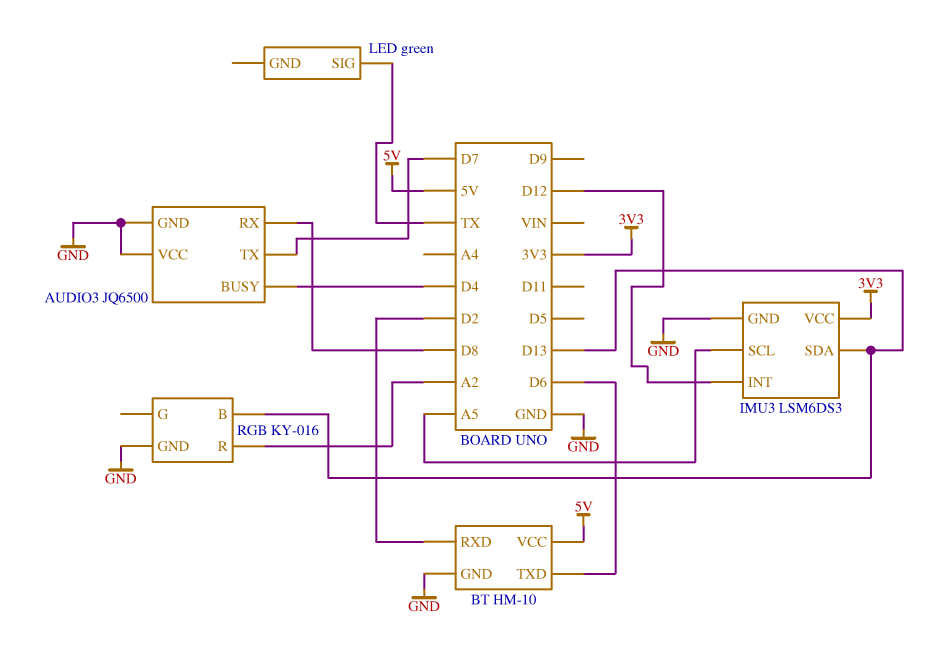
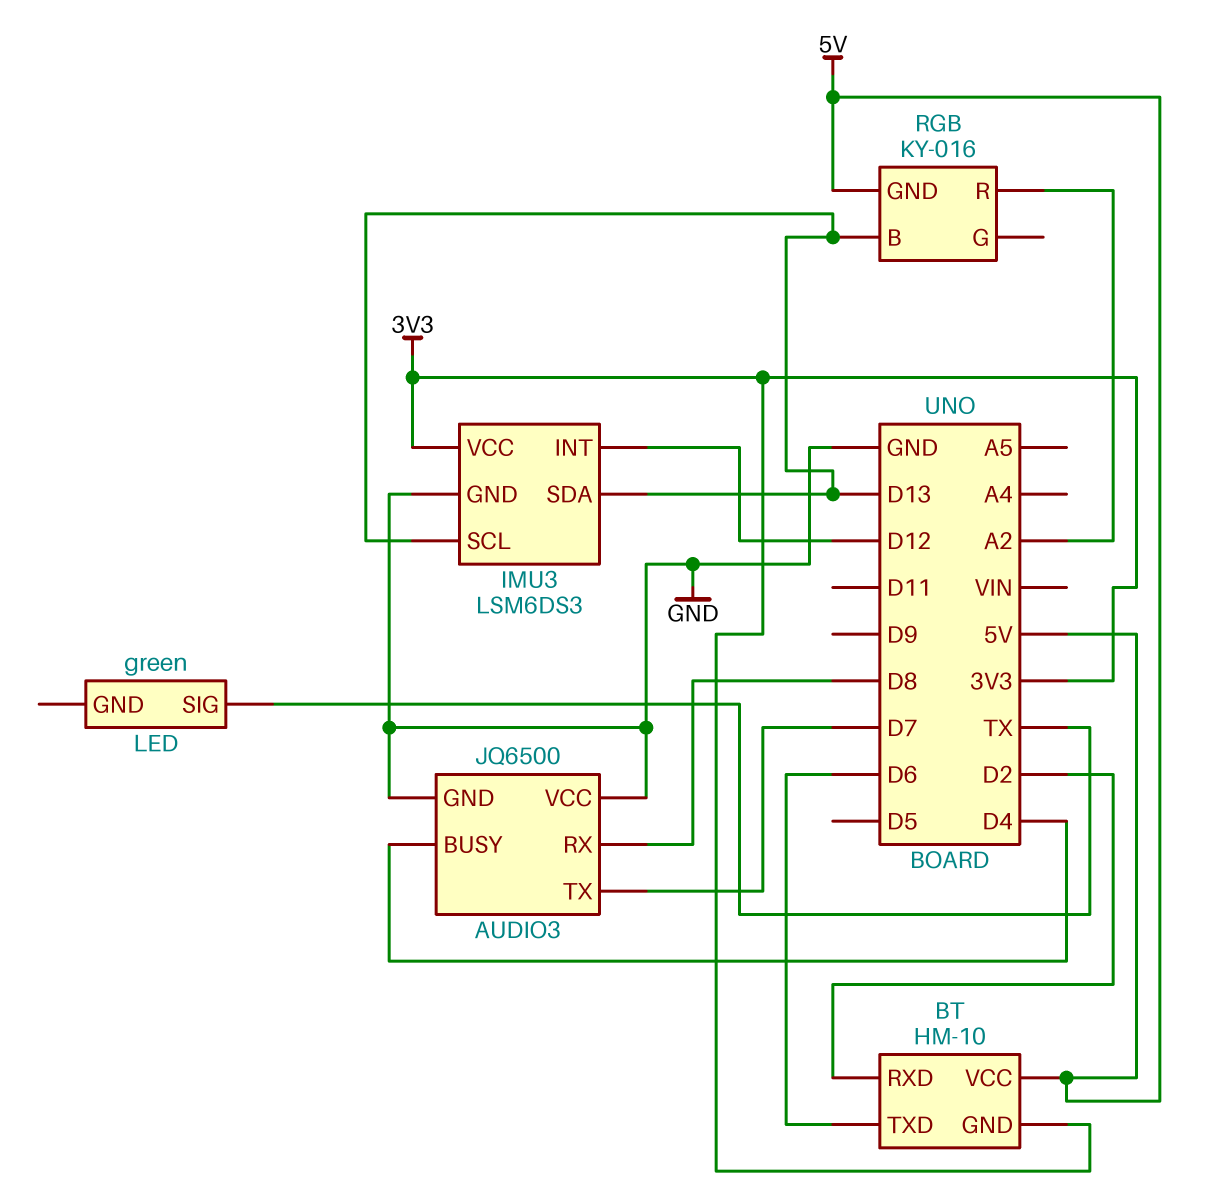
BT pin GND: GND -> 3V3
IMU3 pin SCL: A5 -> D13
RGB pin GND: GND -> 5V

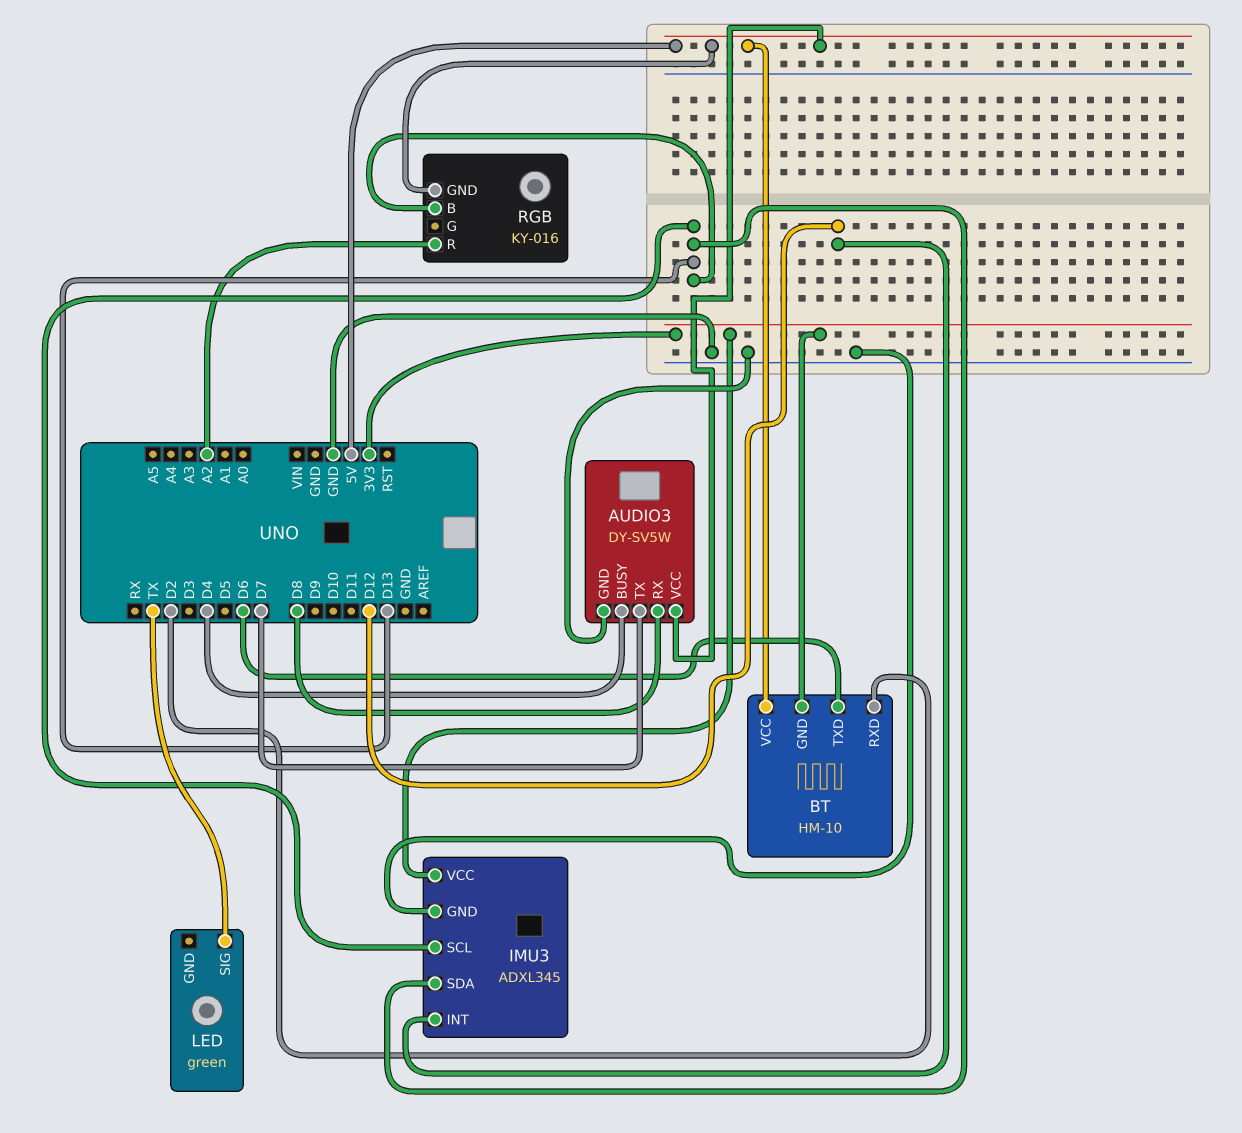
AUDIO3: JQ6500 -> DY-SV5W
AUDIO3 pin VCC: GND -> 5V
IMU3: LSM6DS3 -> ADXL345

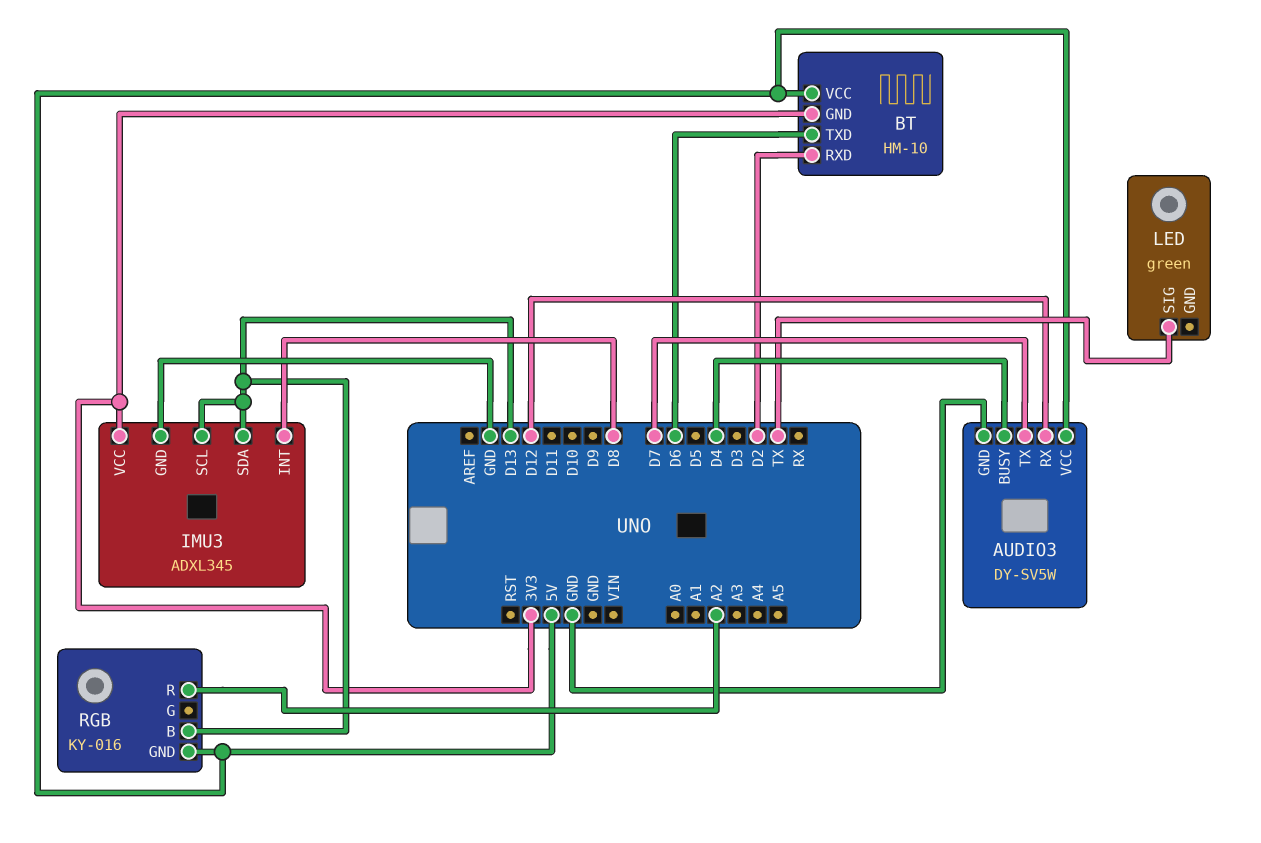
AUDIO3 pin RX: D8 -> D12
IMU3 pin INT: D12 -> D8

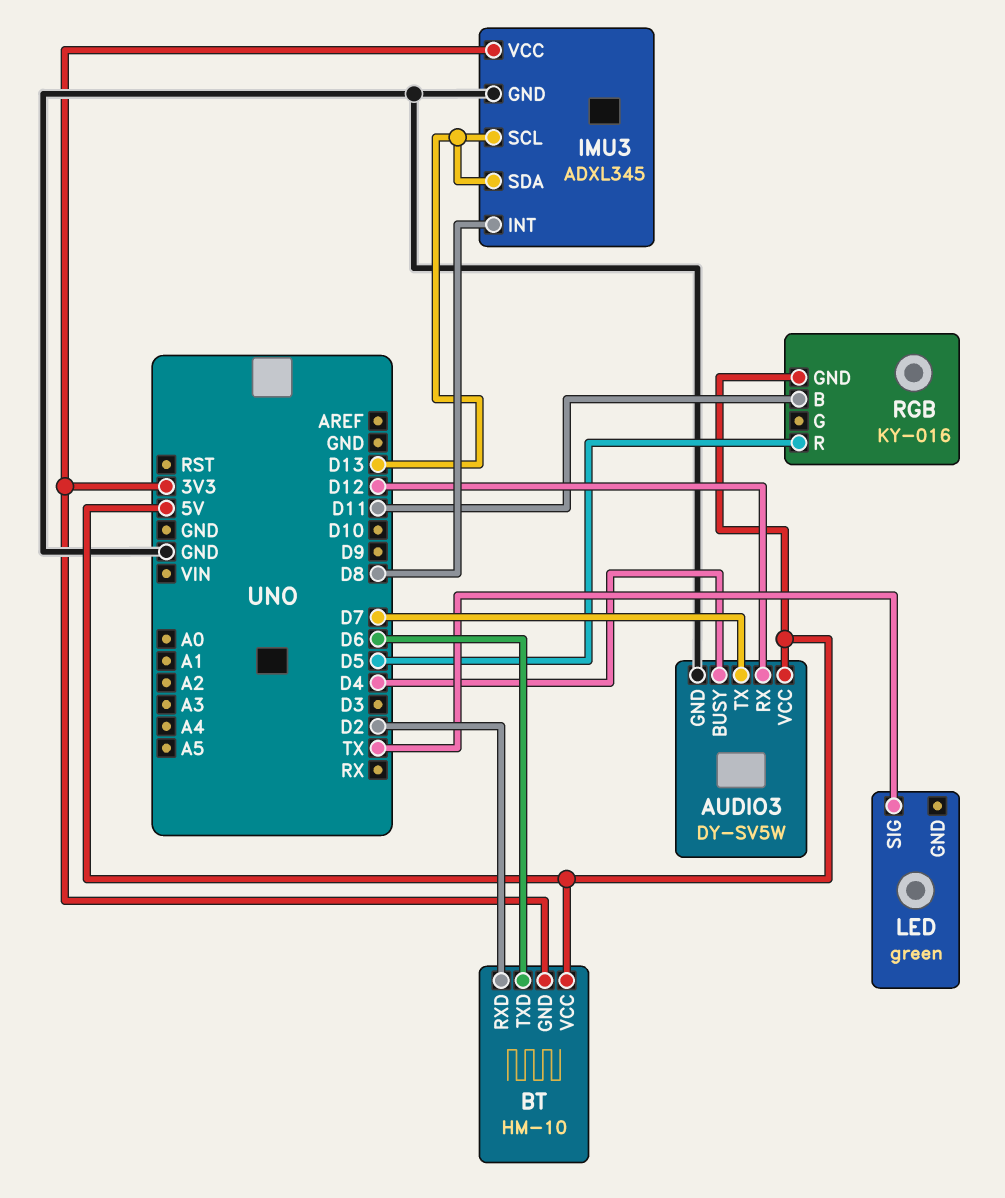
RGB pin B: D13 -> D11
RGB pin R: A2 -> D5

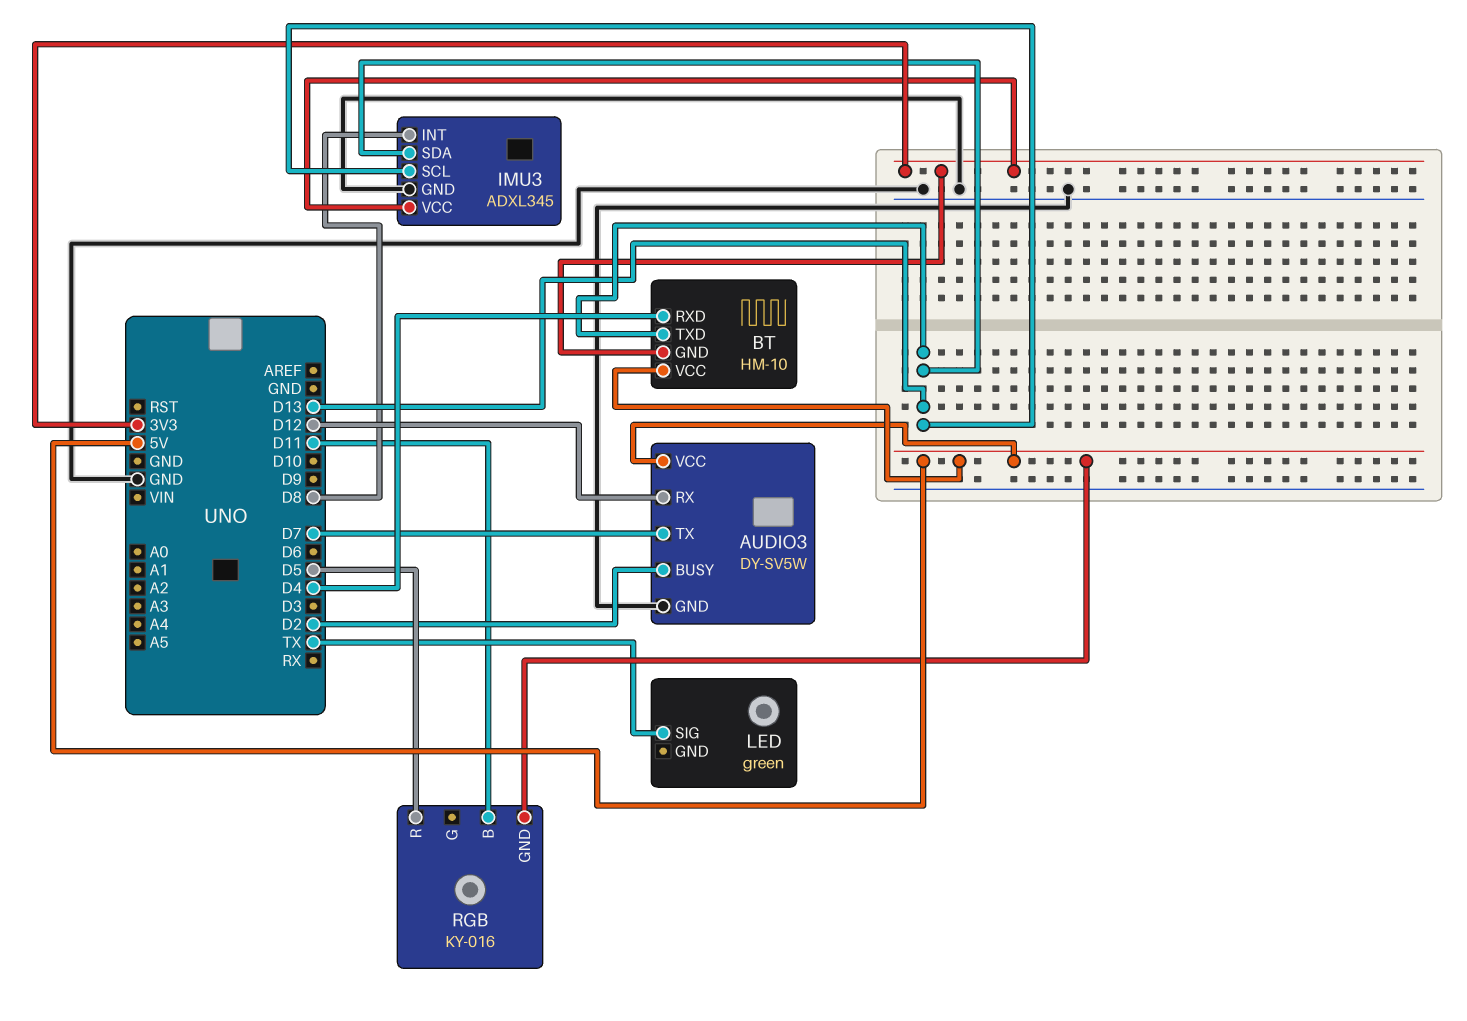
AUDIO3 pin BUSY: D4 -> D2
BT pin RXD: D2 -> D4
BT pin TXD: D6 -> D13

